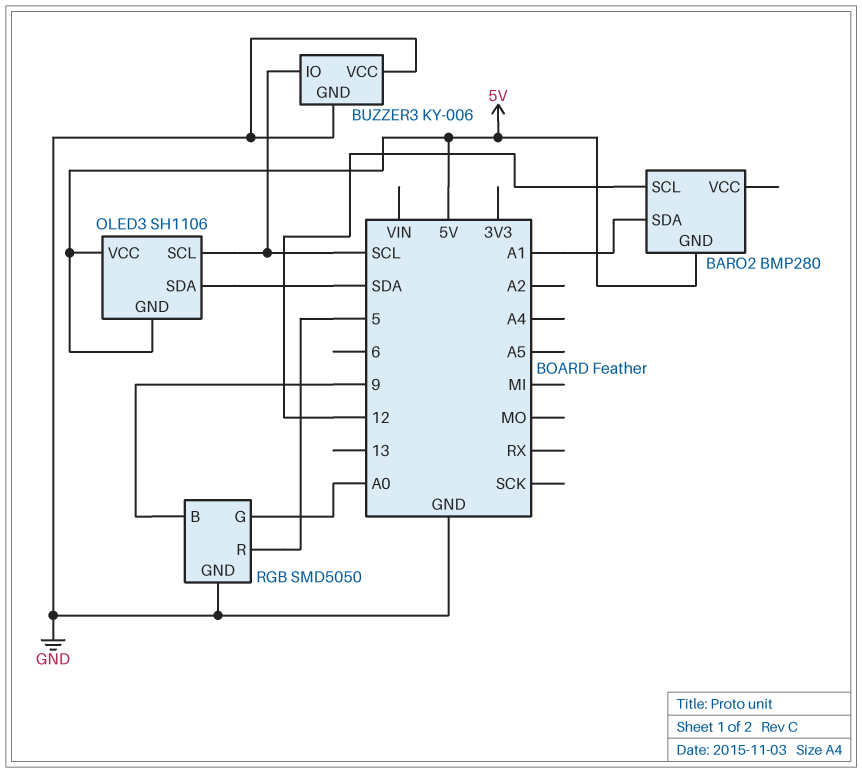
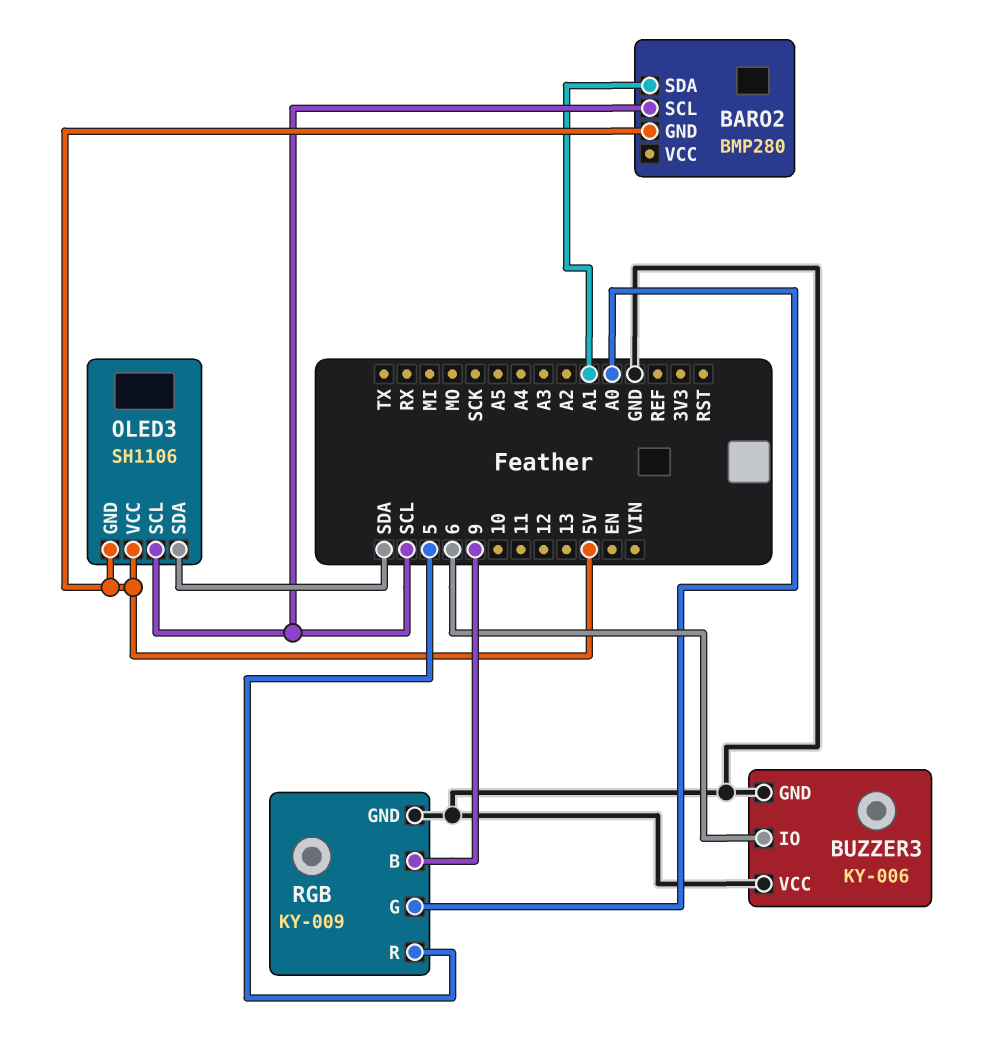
BARO2 pin SCL: 12 -> SCL
BUZZER3 pin IO: SCL -> 6
RGB: SMD5050 -> KY-009

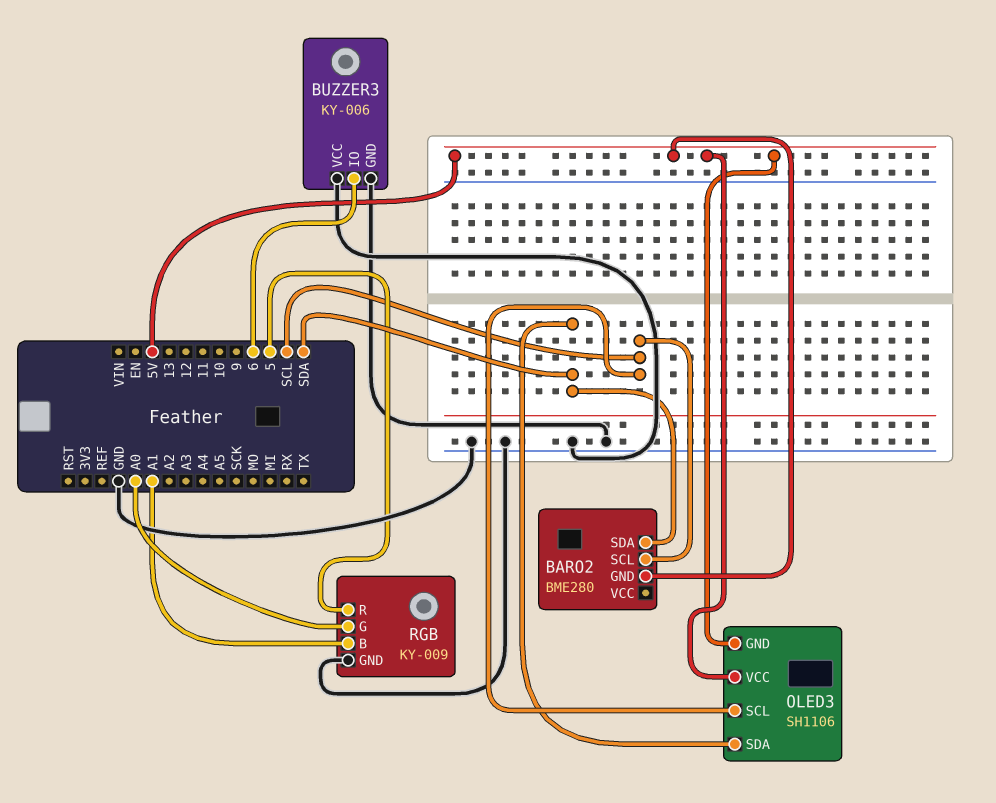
BARO2: BMP280 -> BME280
BARO2 pin SDA: A1 -> SDA
RGB pin B: 9 -> A1

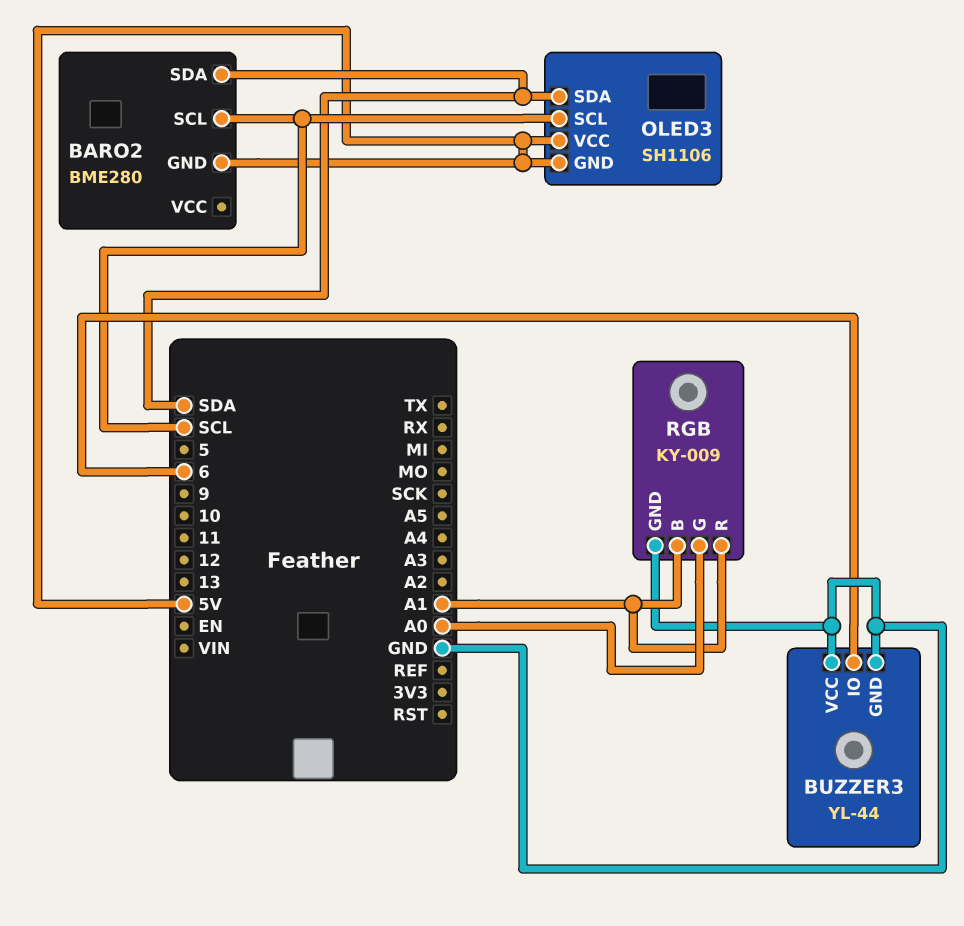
BUZZER3: KY-006 -> YL-44
RGB pin R: 5 -> A1

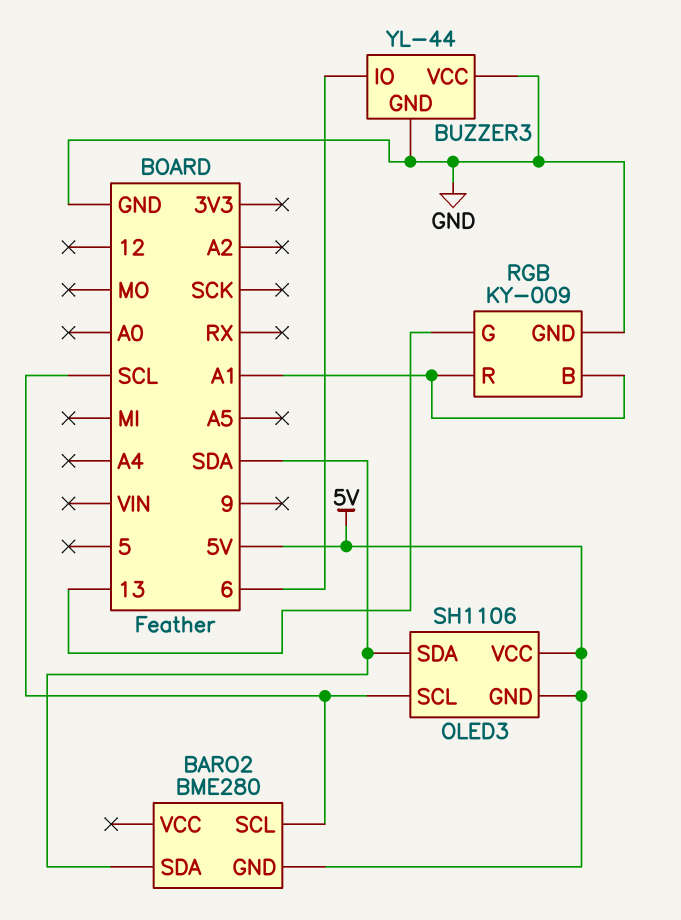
RGB pin G: A0 -> 13

